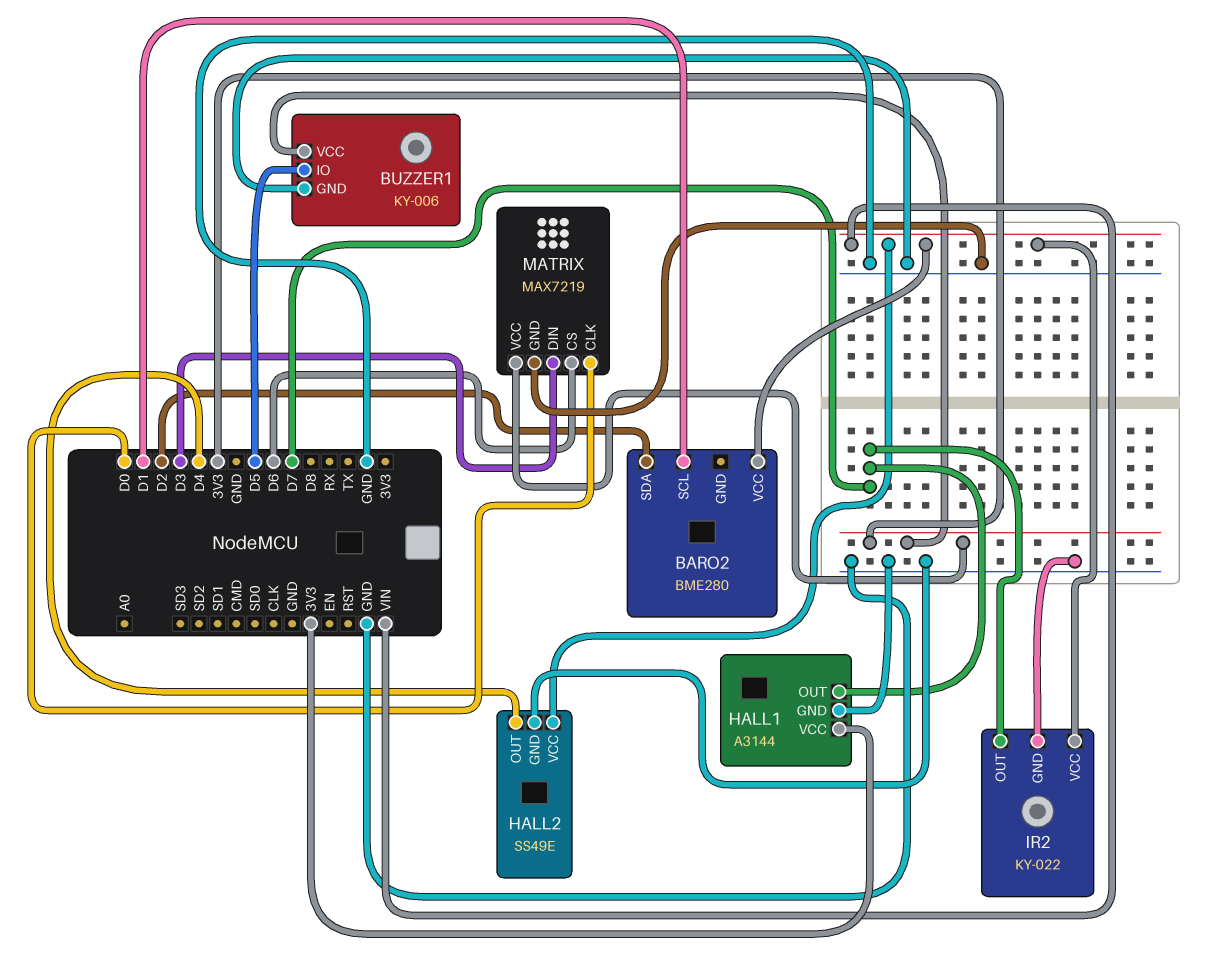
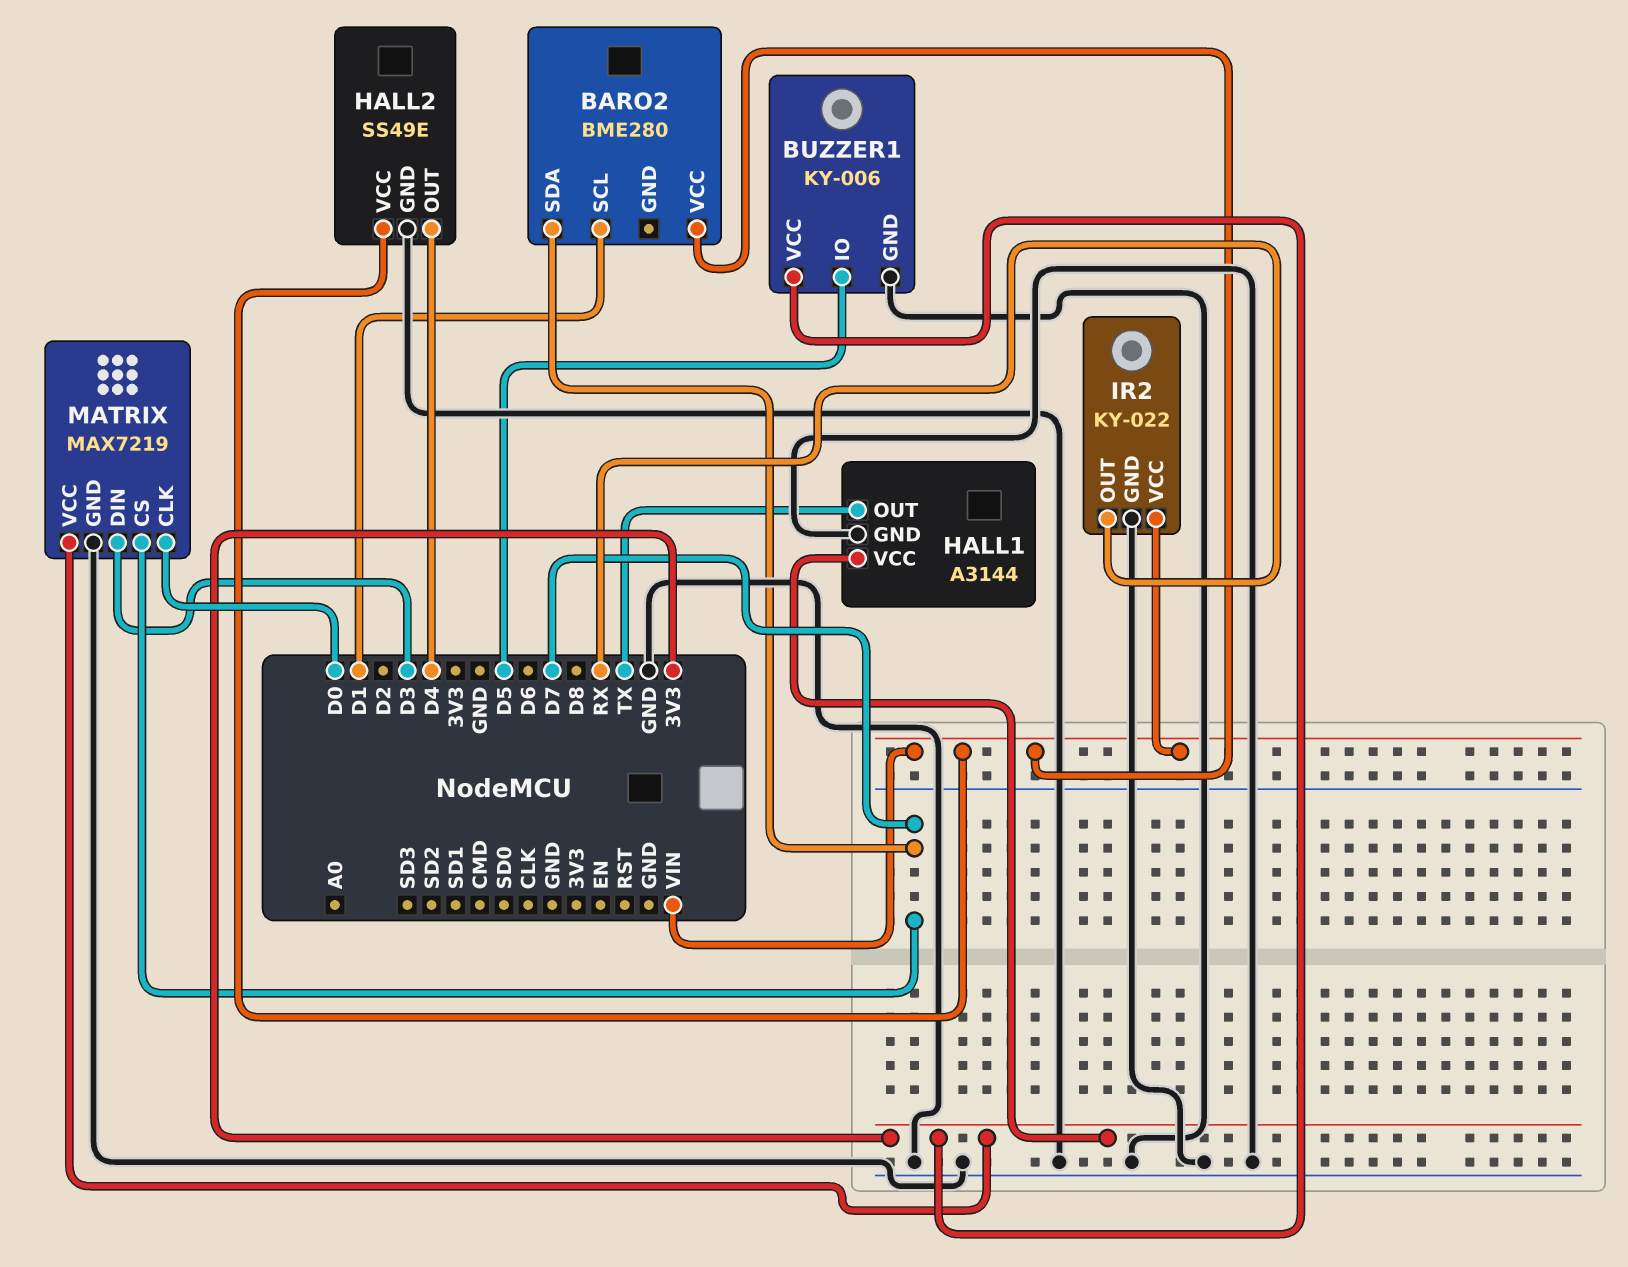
BARO2 pin SDA: D2 -> D7
HALL1 pin OUT: D7 -> TX
IR2 pin OUT: D7 -> RX
MATRIX pin CS: D6 -> D7

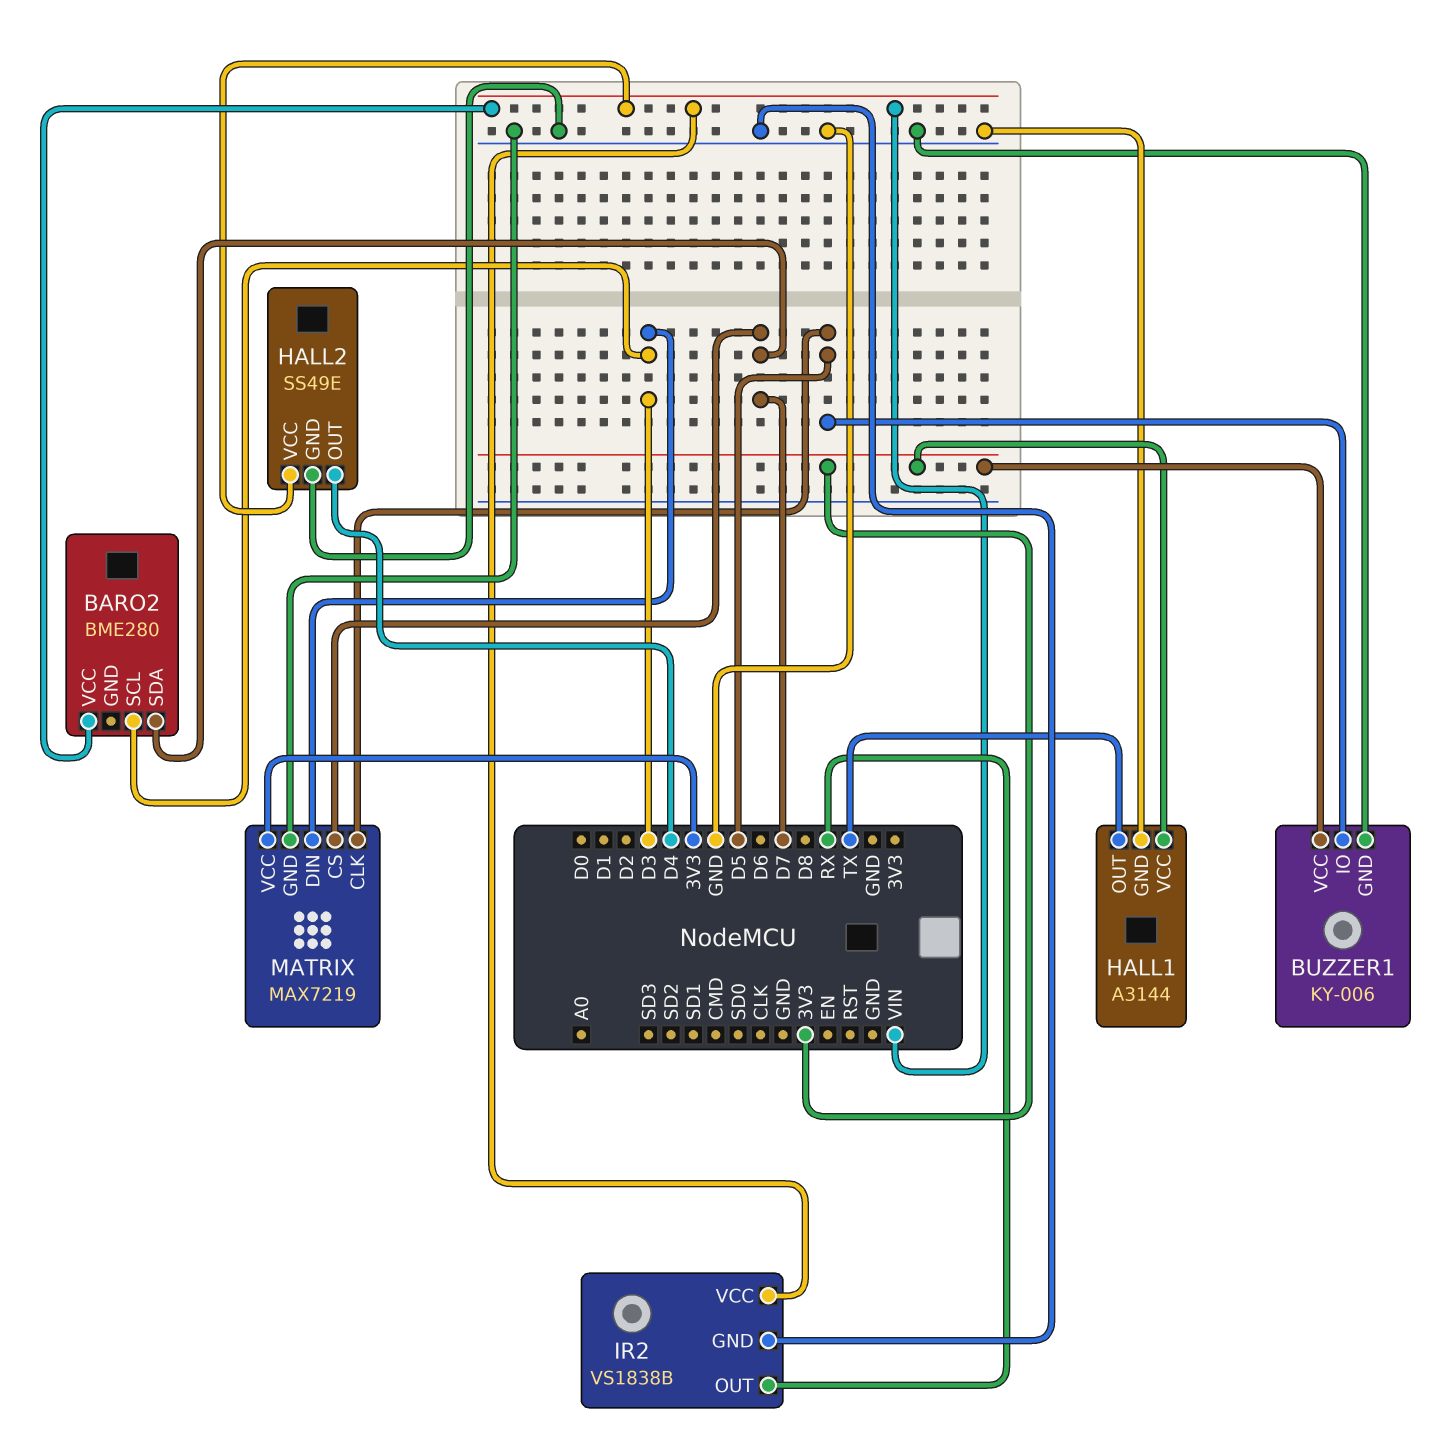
BARO2 pin SCL: D1 -> D3
IR2: KY-022 -> VS1838B
MATRIX pin CLK: D0 -> D5

